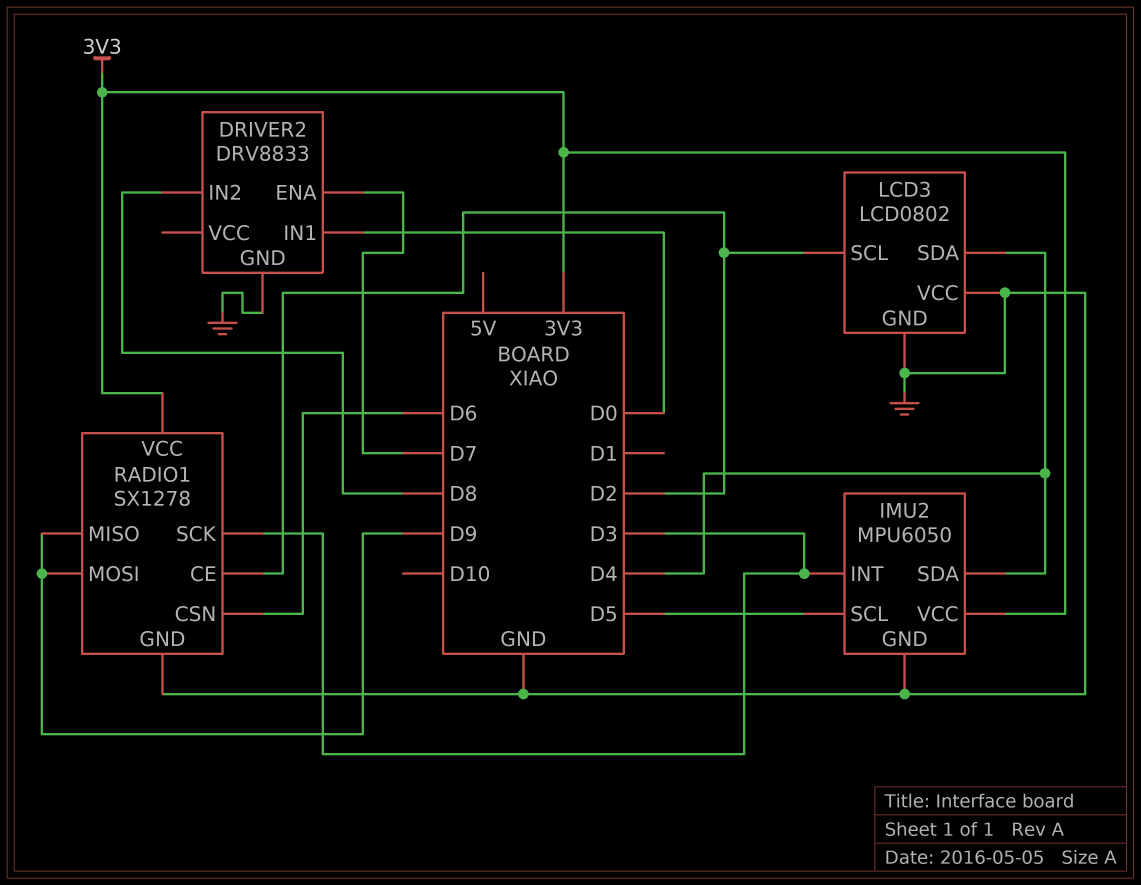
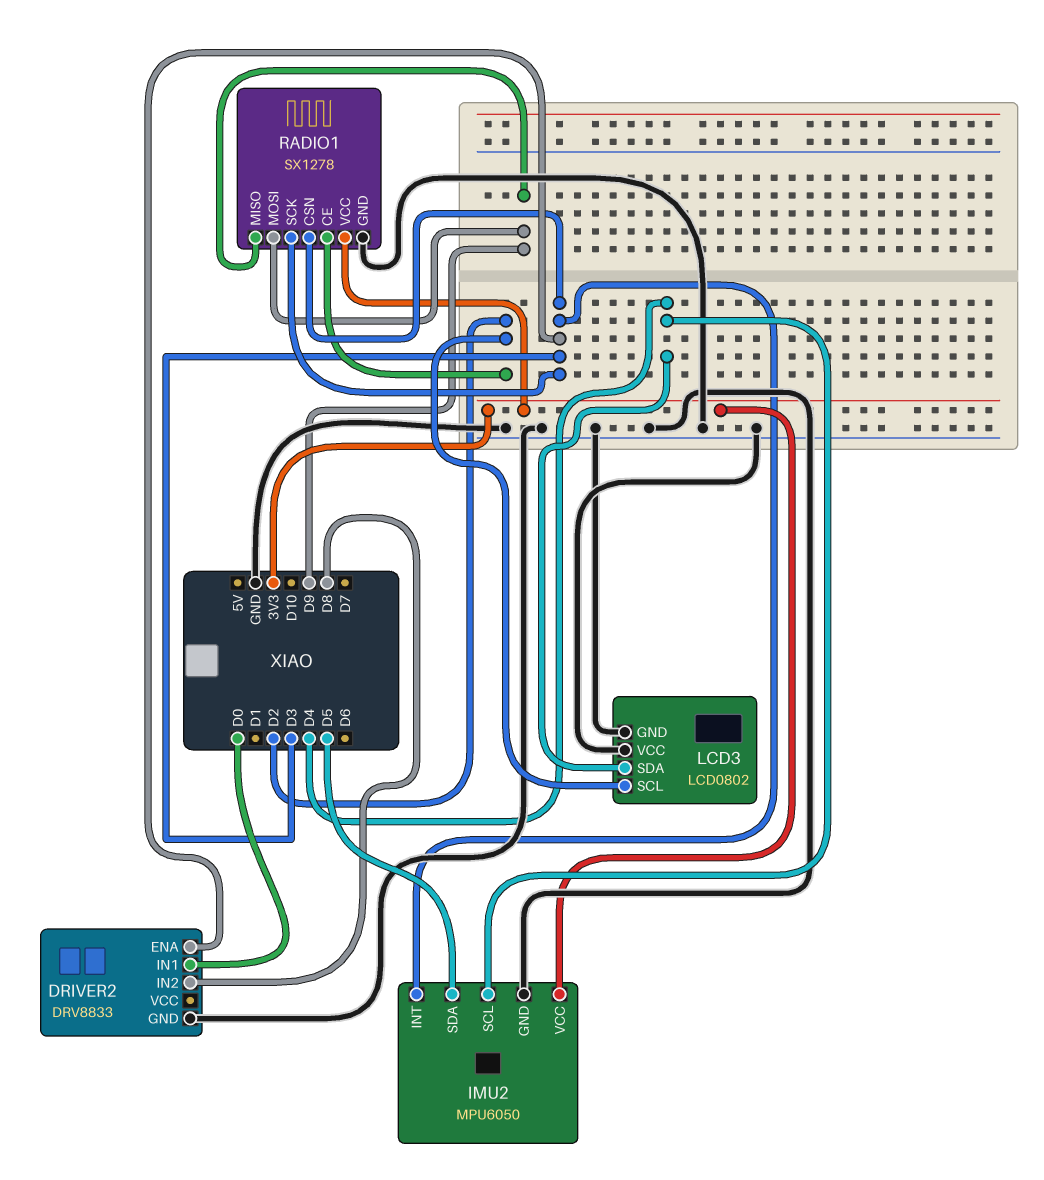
DRIVER2 pin ENA: D7 -> D3
IMU2 pin SCL: D5 -> D4
IMU2 pin SDA: D4 -> D5
RADIO1 pin CSN: D6 -> D3

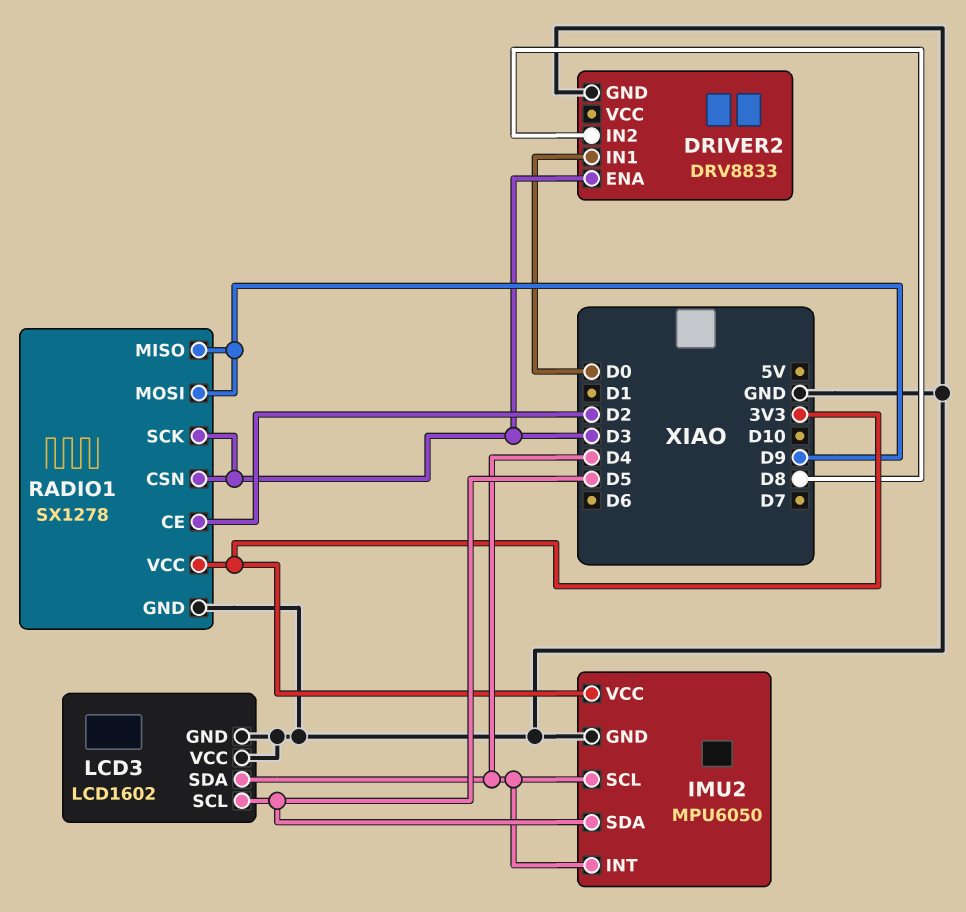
IMU2 pin INT: D3 -> D4
LCD3: LCD0802 -> LCD1602
LCD3 pin SCL: D2 -> D5

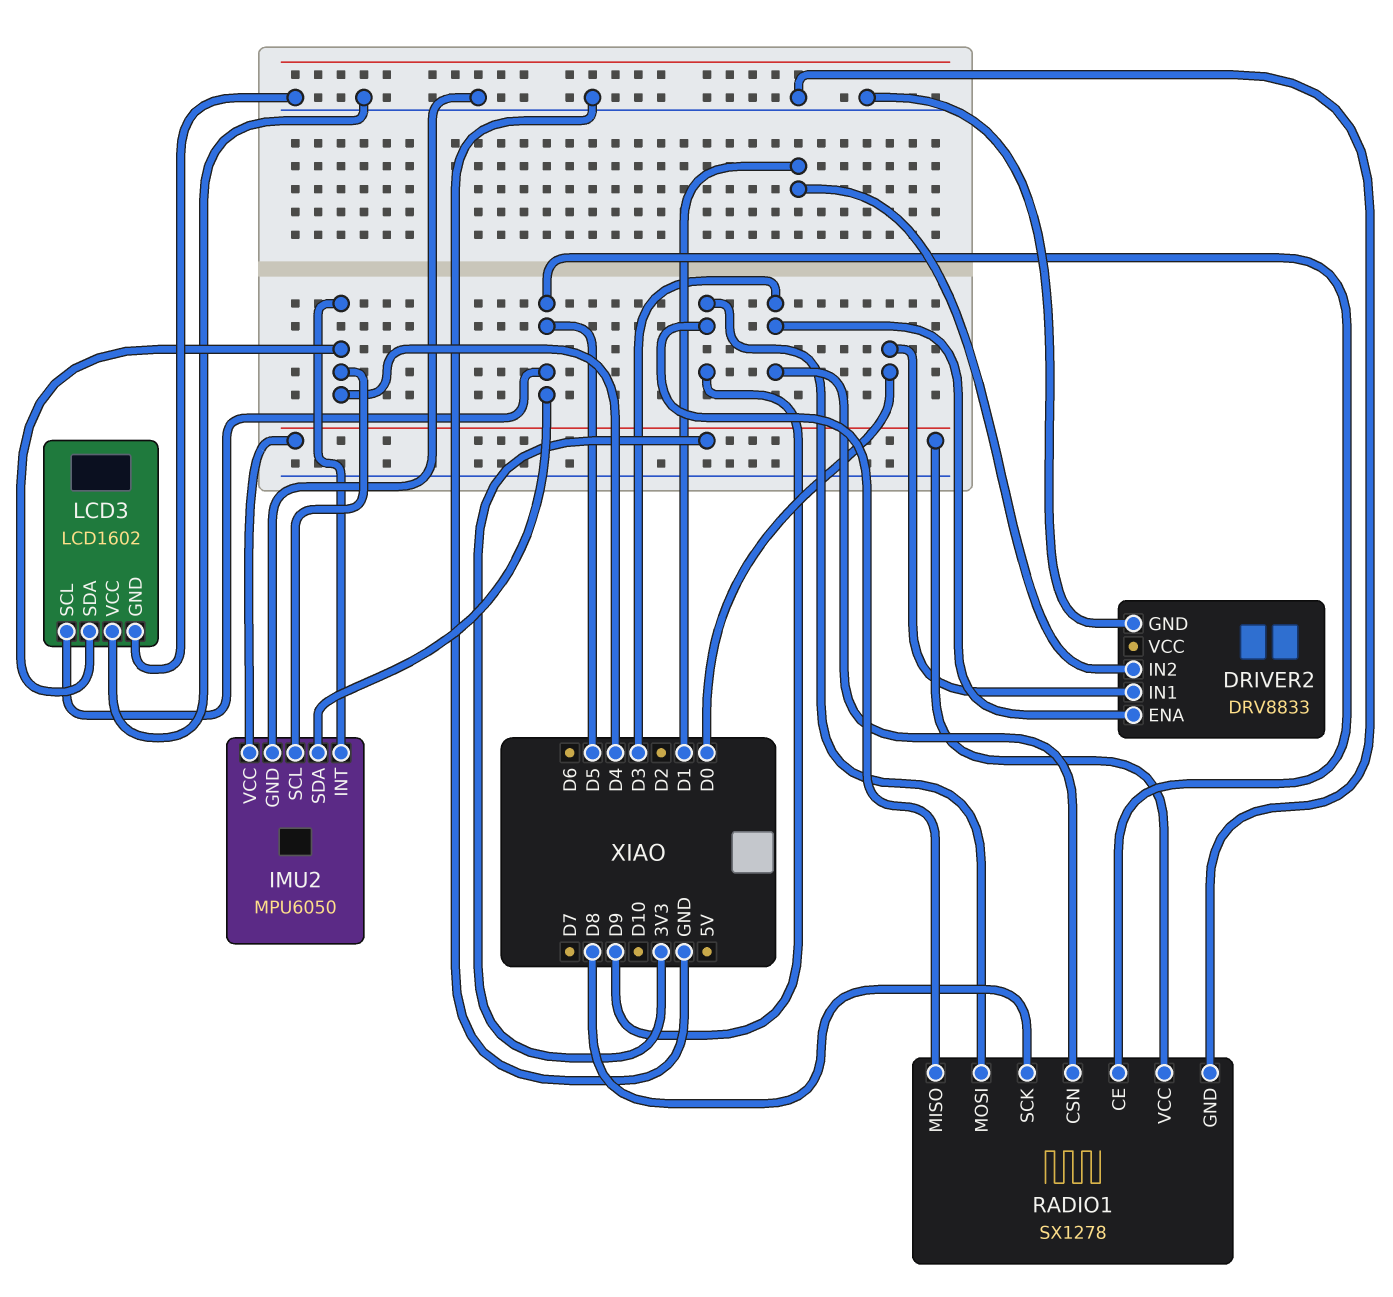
DRIVER2 pin IN2: D8 -> D1
RADIO1 pin CE: D2 -> D5
RADIO1 pin SCK: D3 -> D8

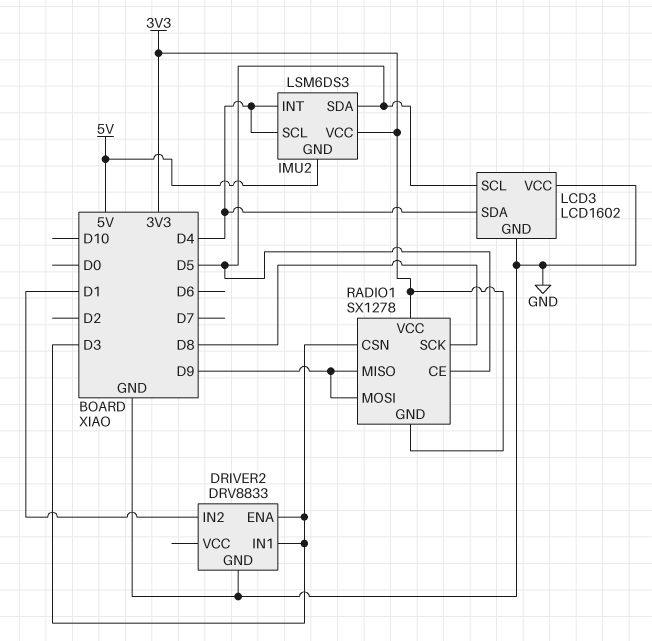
DRIVER2 pin IN1: D0 -> D3
IMU2: MPU6050 -> LSM6DS3
IMU2 pin GND: GND -> 5V
RADIO1 pin GND: GND -> 3V3

